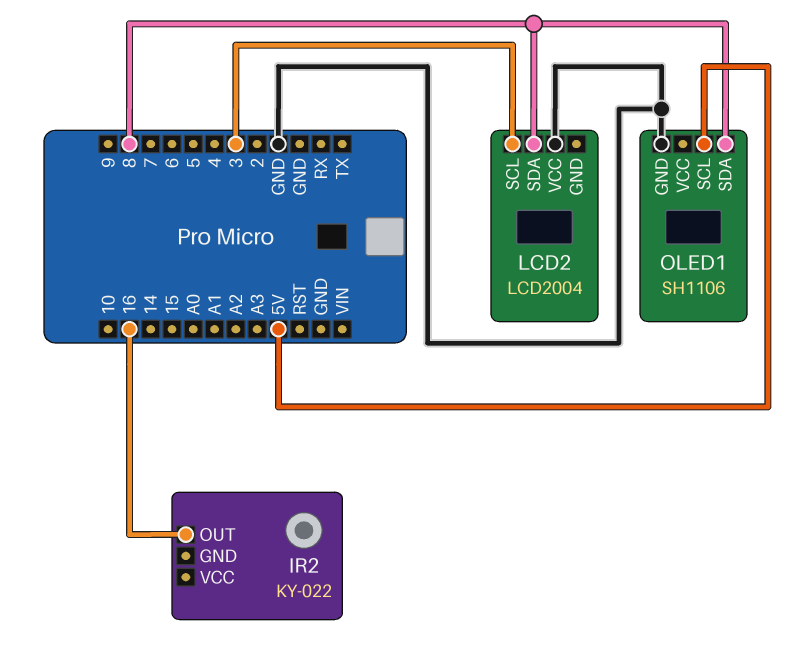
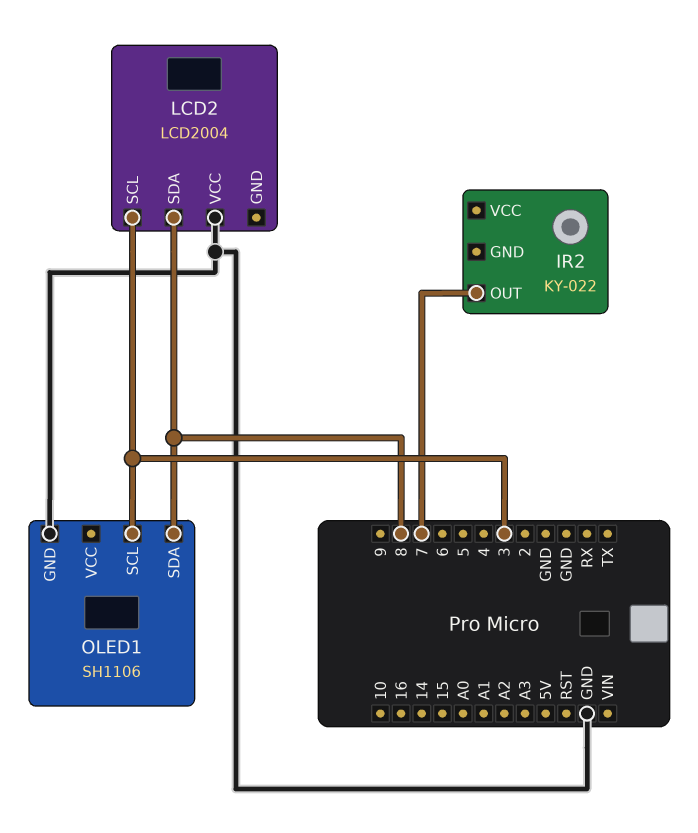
IR2 pin OUT: 16 -> 7
OLED1 pin SCL: 5V -> 3

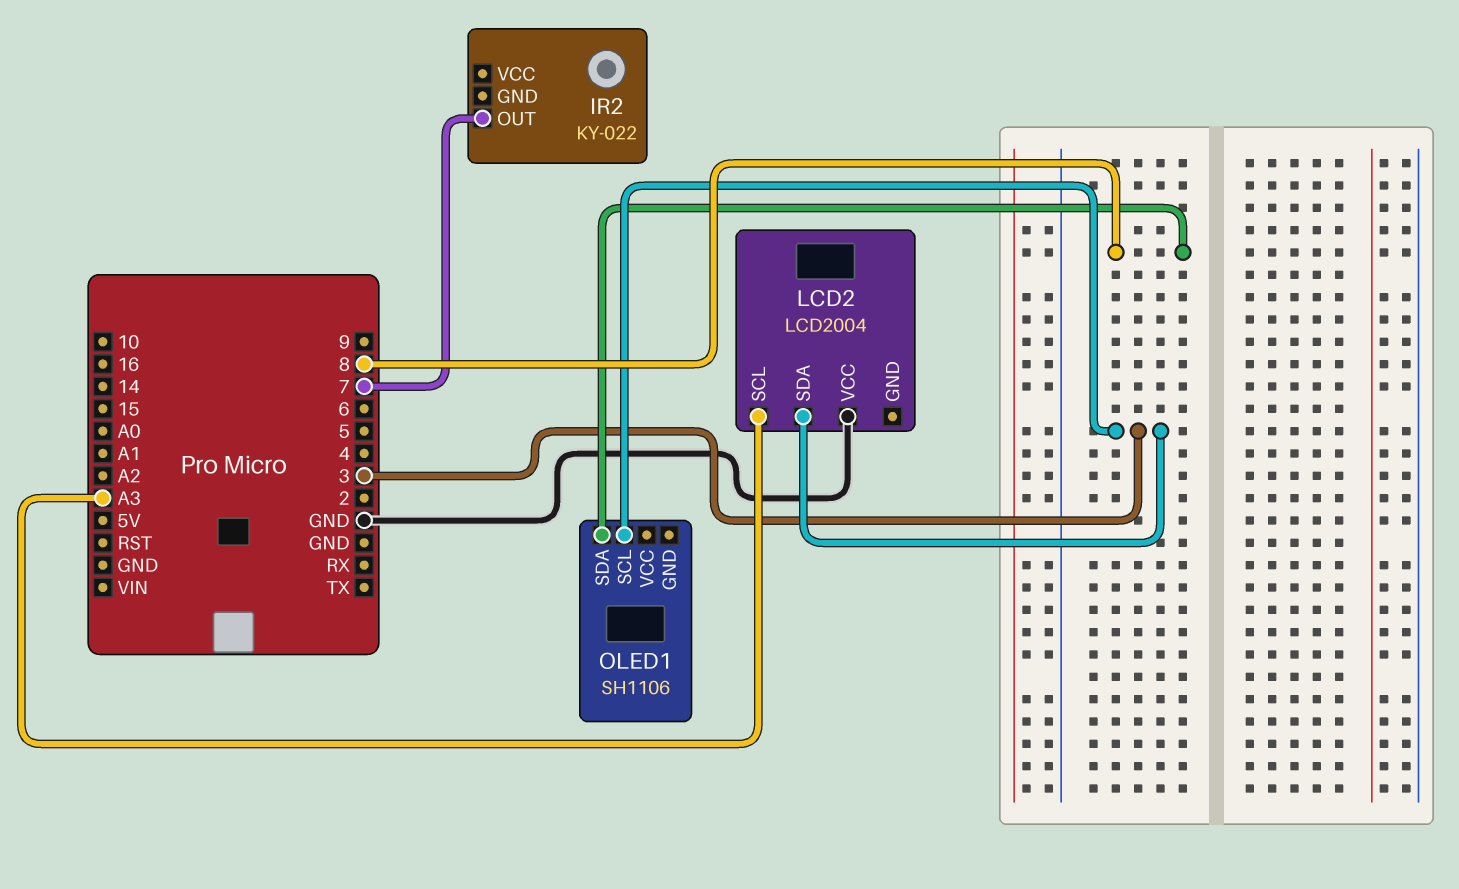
LCD2 pin SCL: 3 -> A3
LCD2 pin SDA: 8 -> 3
OLED1 pin GND: GND -> none

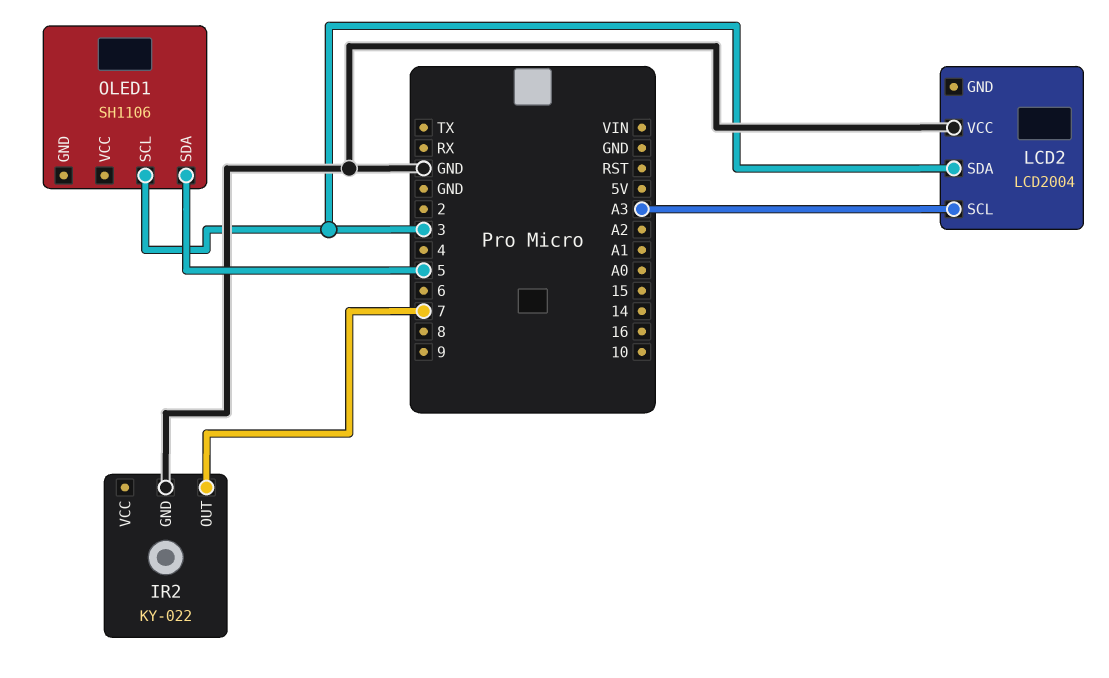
IR2 pin GND: none -> GND
OLED1 pin SDA: 8 -> 5

